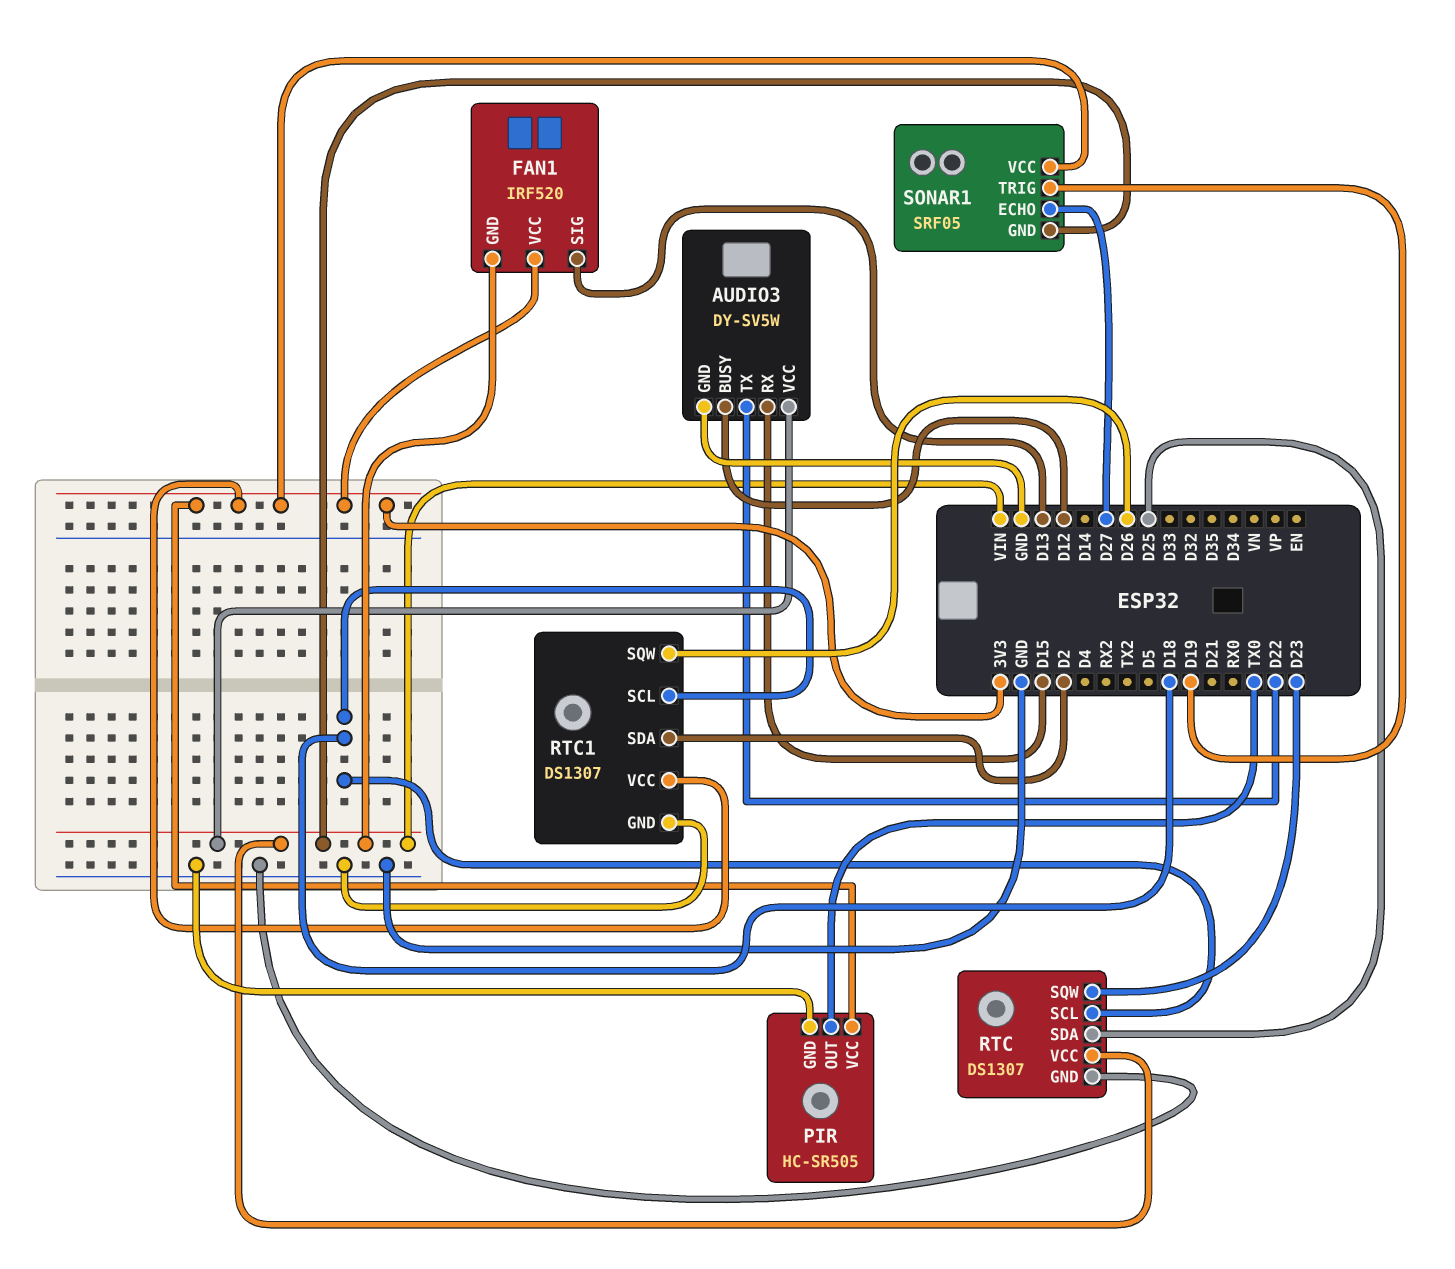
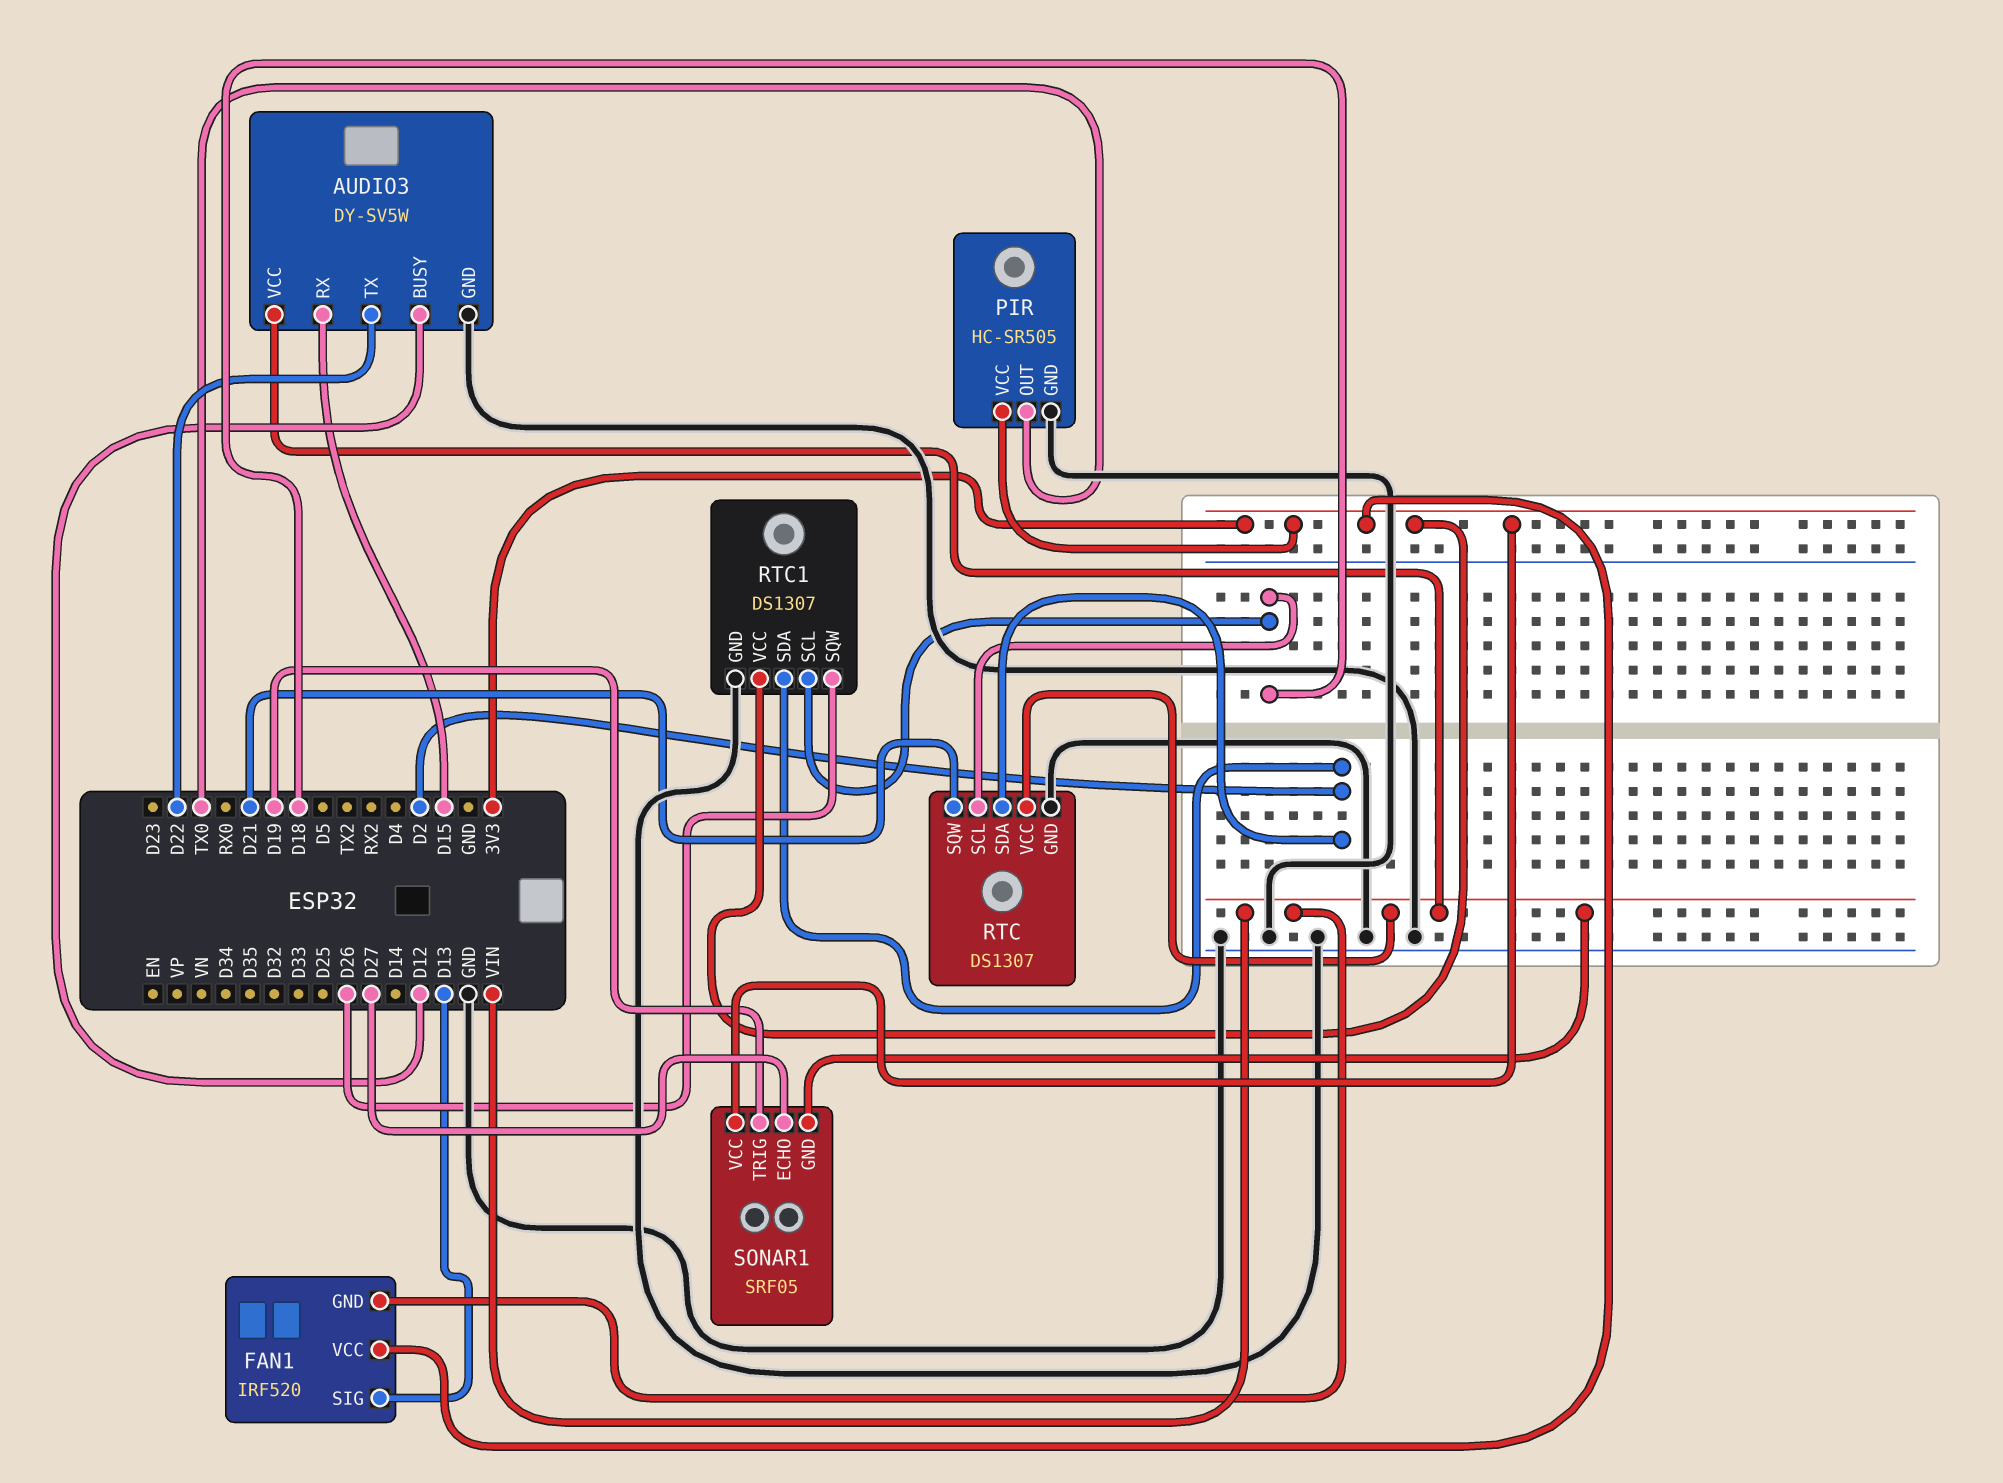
RTC pin SDA: D25 -> D2
RTC pin SQW: D23 -> D21

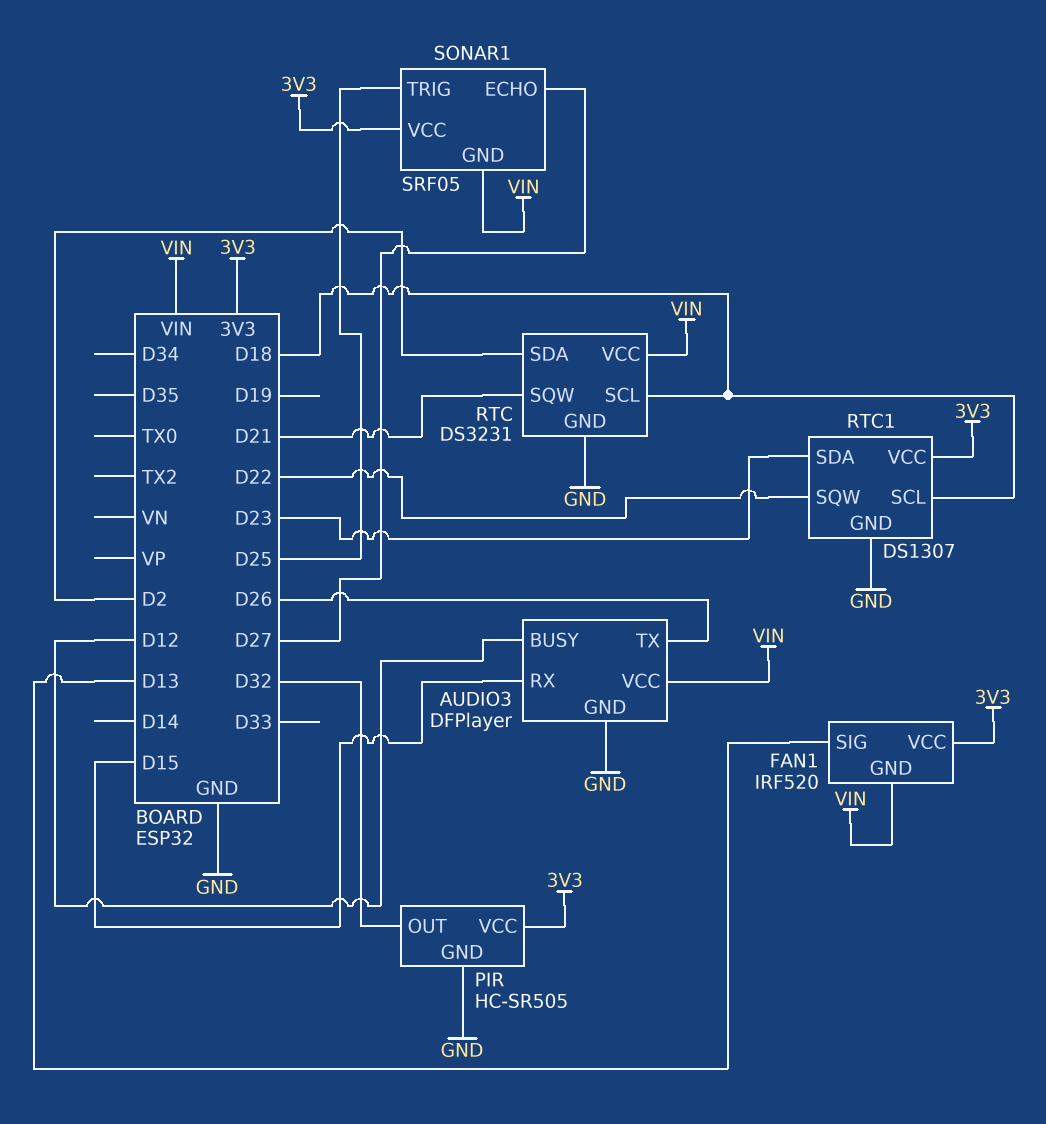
AUDIO3: DY-SV5W -> DFPlayer
AUDIO3 pin TX: D22 -> D26
PIR pin OUT: TX0 -> D32
RTC: DS1307 -> DS3231
RTC1 pin SDA: D2 -> D23
RTC1 pin SQW: D26 -> D22
SONAR1 pin TRIG: D19 -> D25

